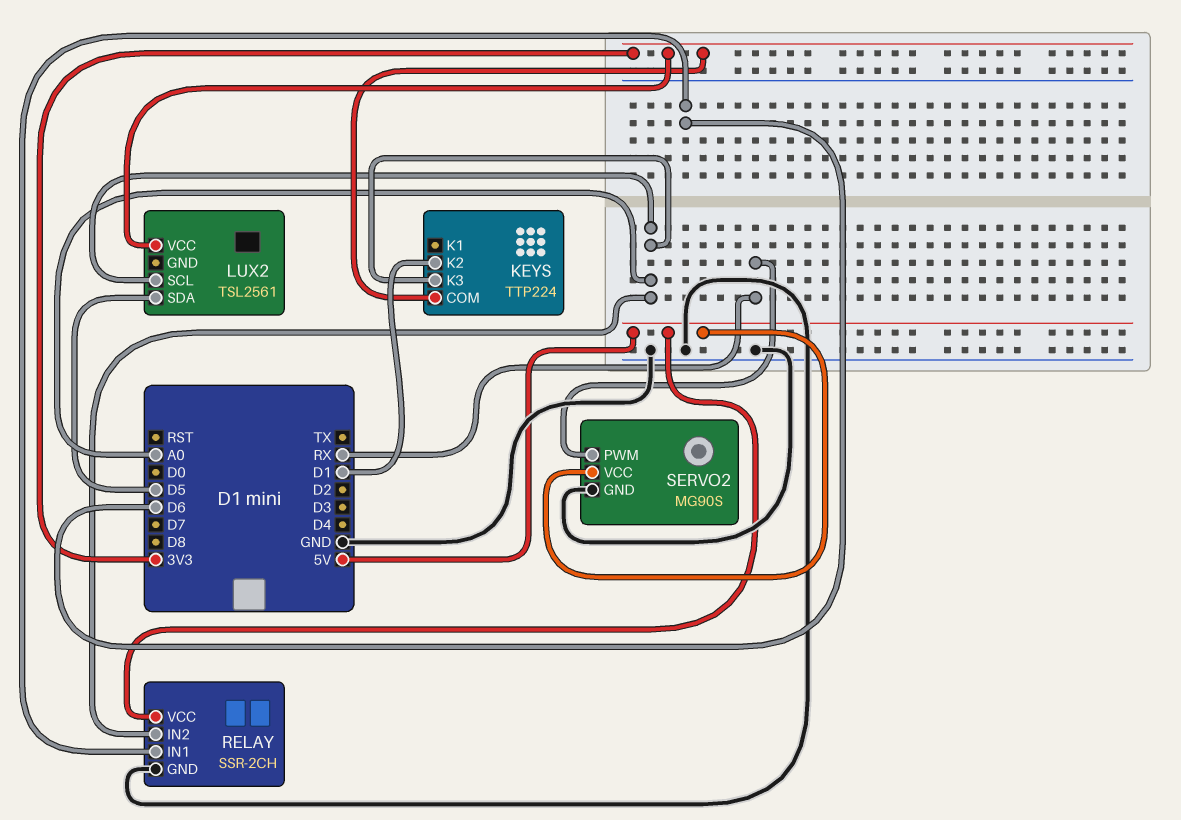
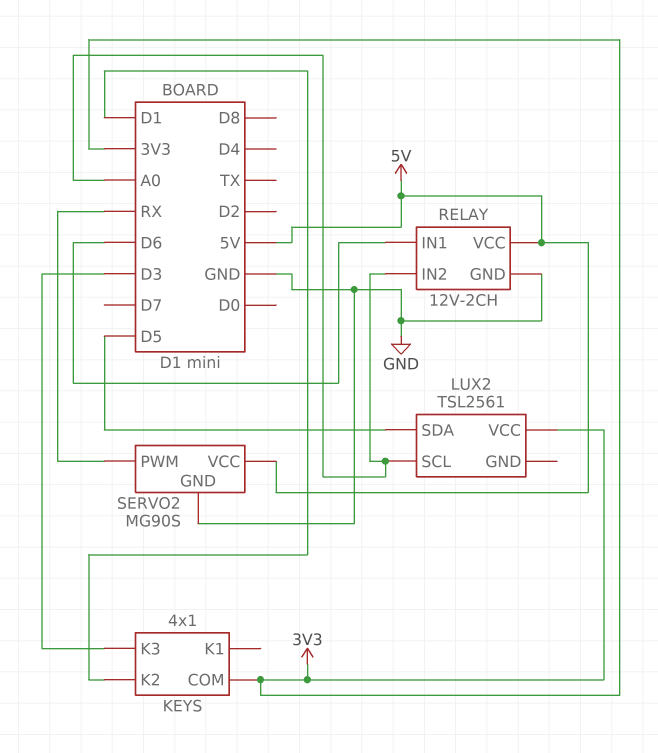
KEYS: TTP224 -> 4x1
KEYS pin K3: A0 -> D3
RELAY: SSR-2CH -> 12V-2CH

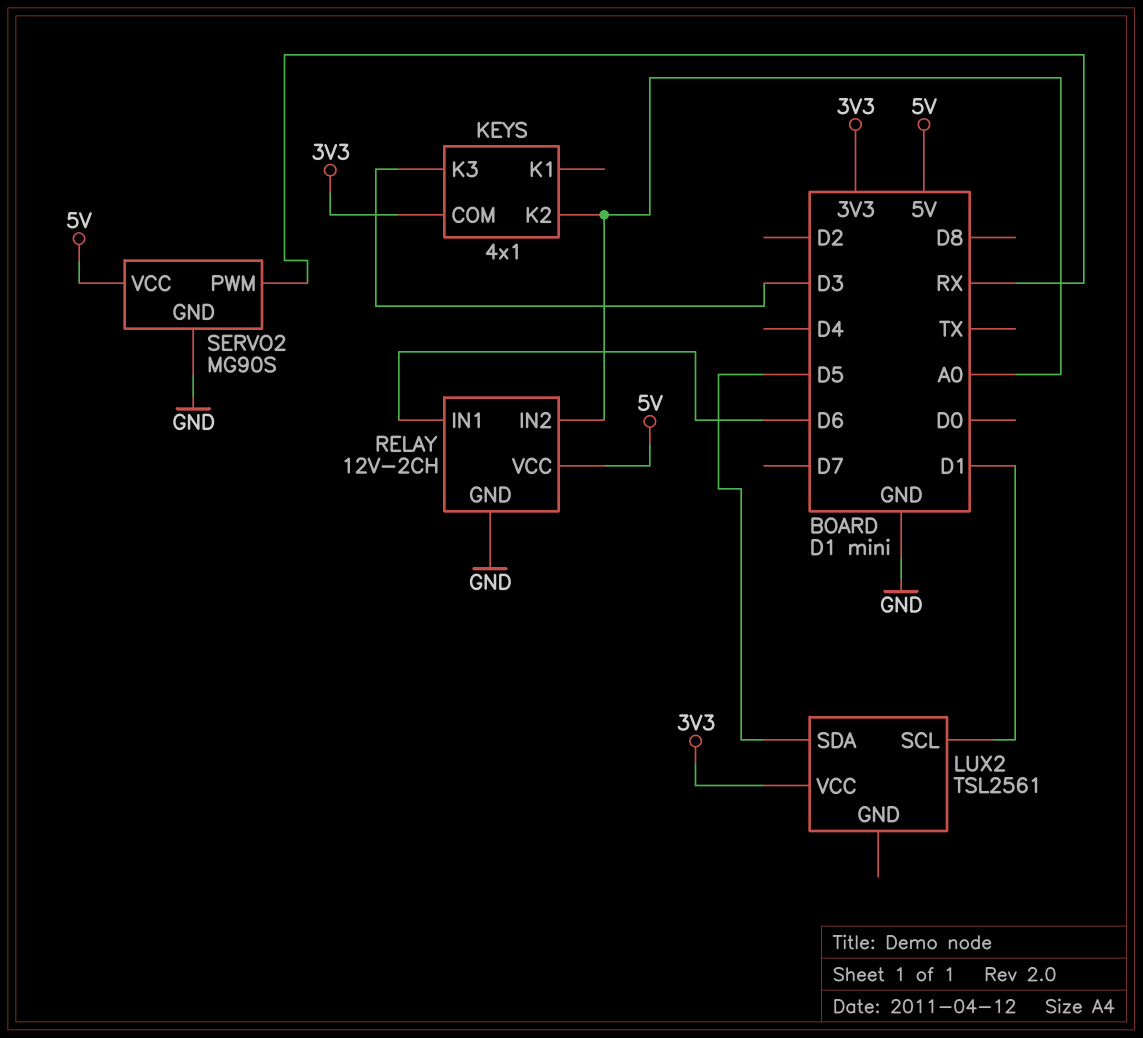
KEYS pin K2: D1 -> A0
LUX2 pin SCL: A0 -> D1

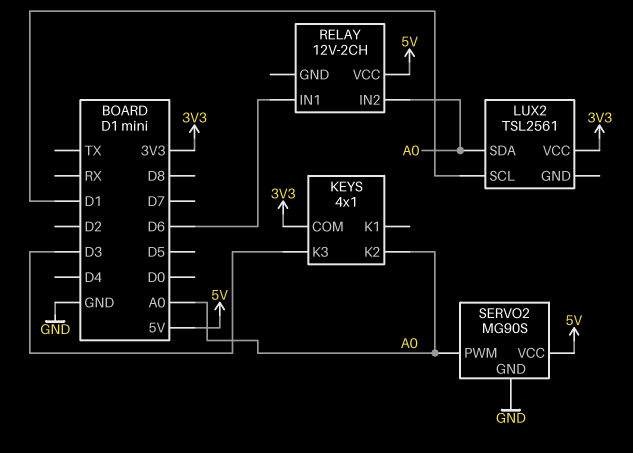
LUX2 pin SDA: D5 -> A0
RELAY pin GND: GND -> none
SERVO2 pin PWM: RX -> A0

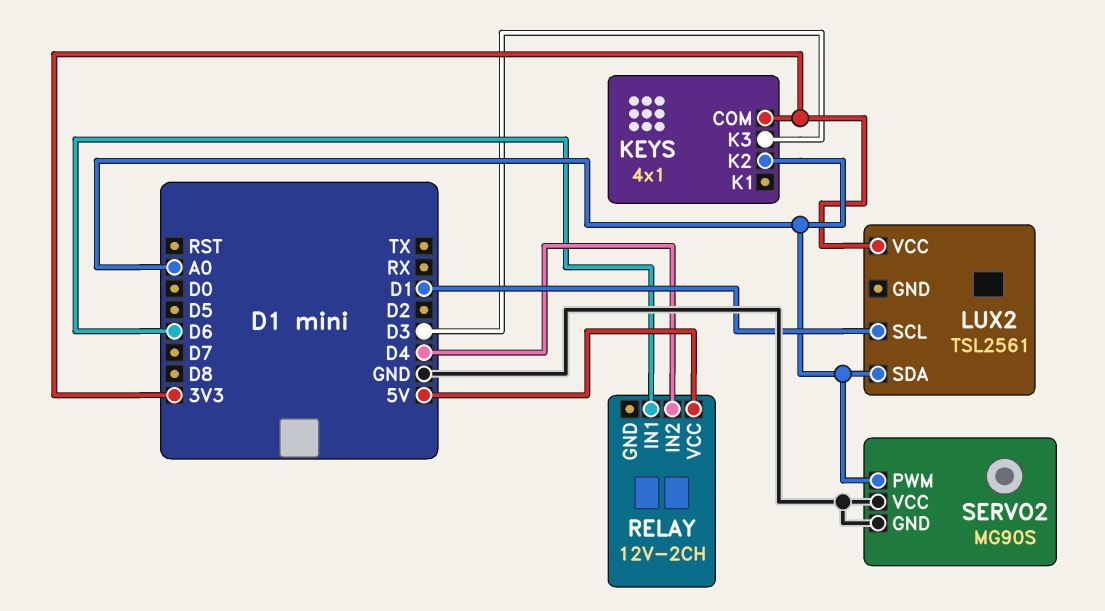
RELAY pin IN2: A0 -> D4
SERVO2 pin VCC: 5V -> GND

